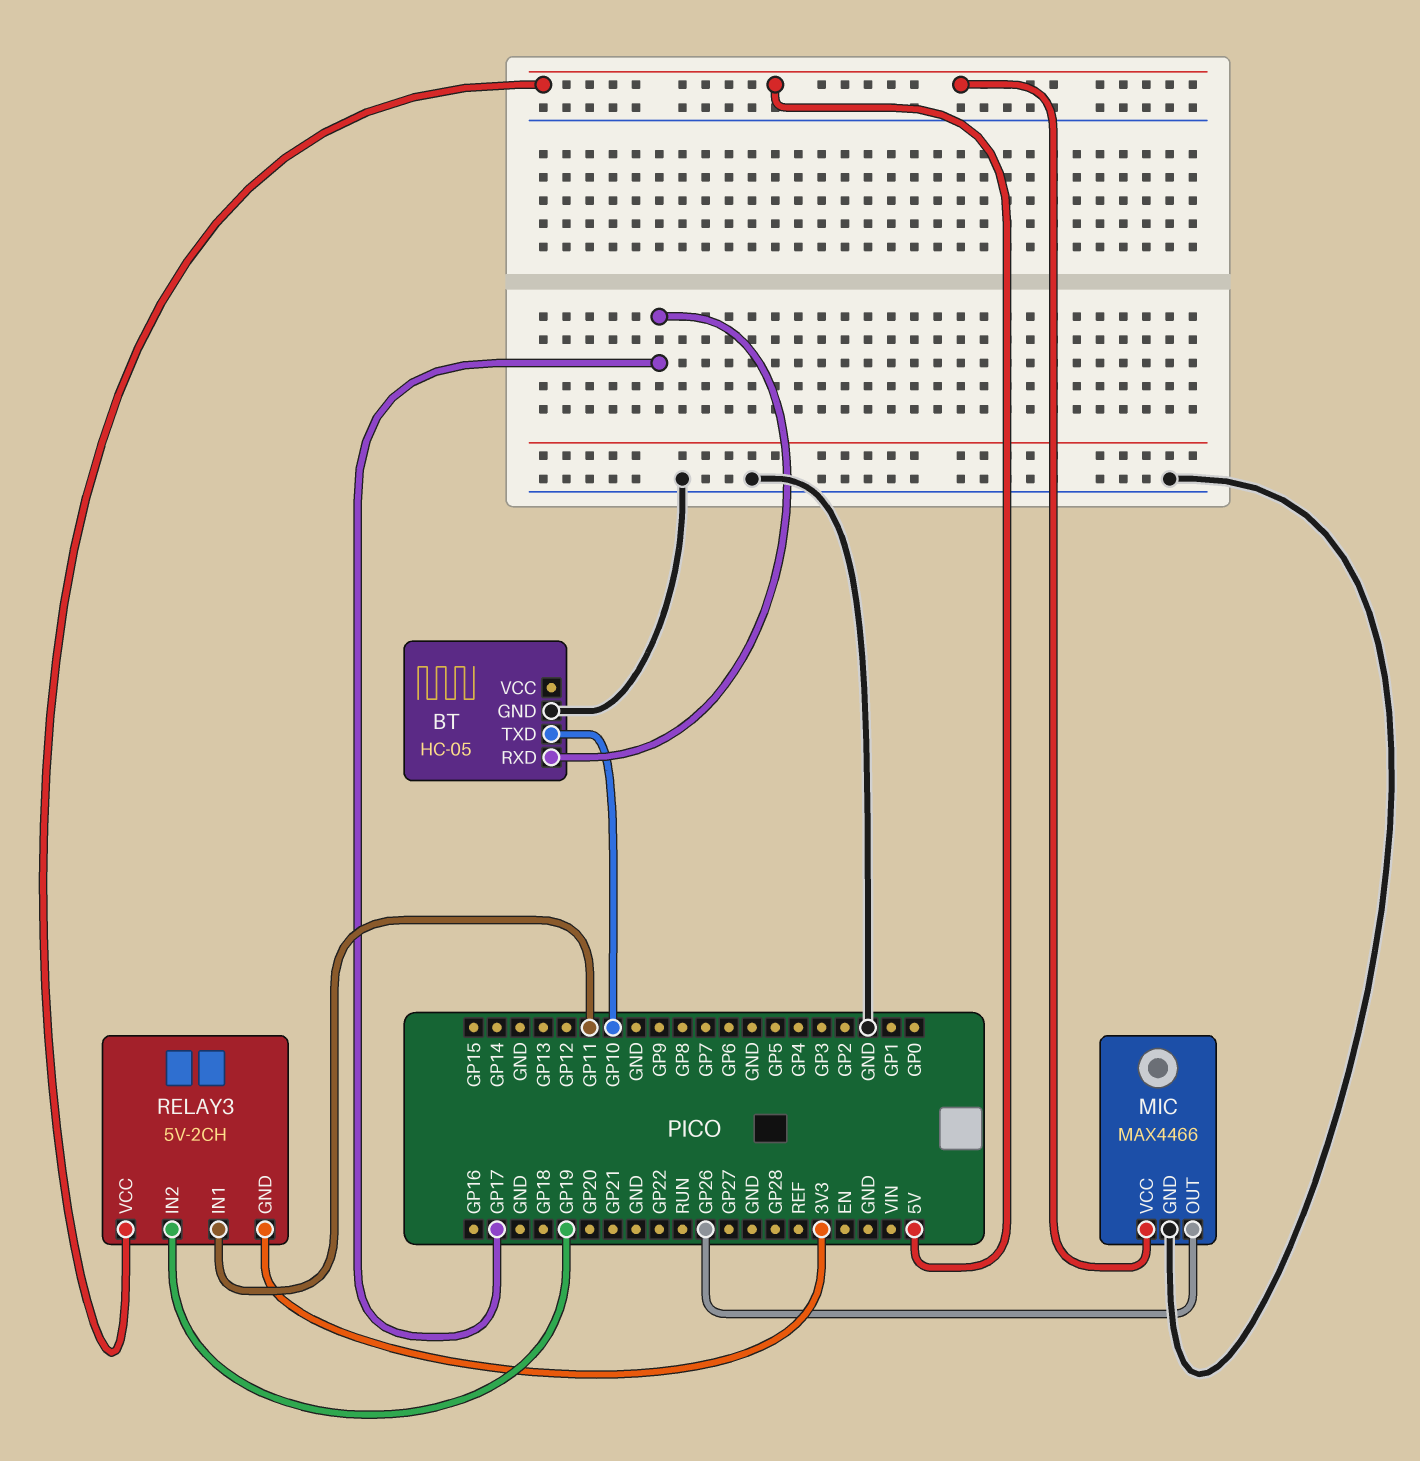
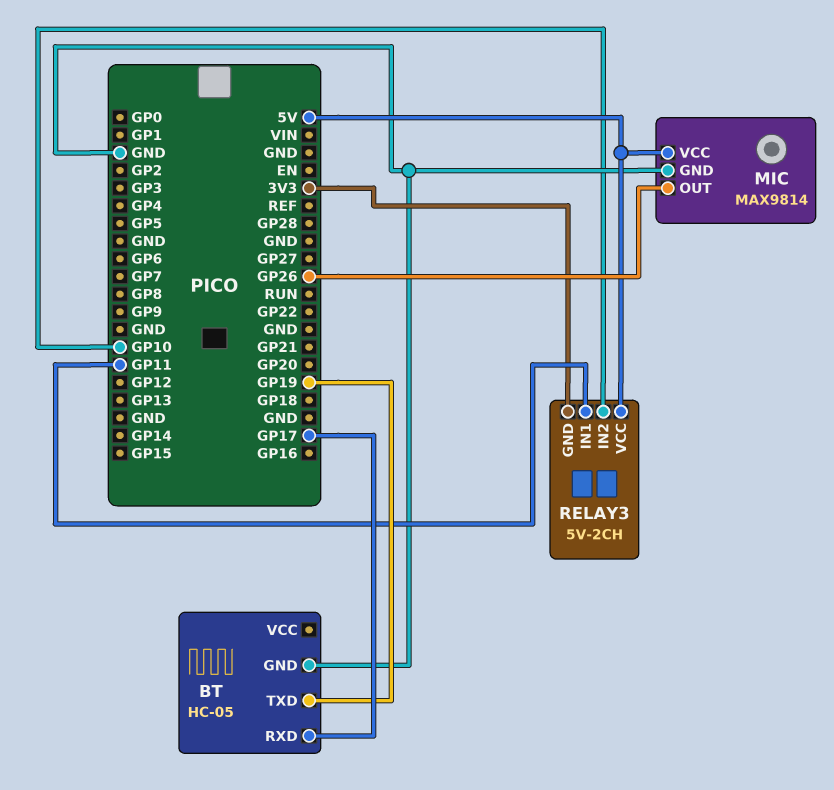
BT pin TXD: GP10 -> GP19
MIC: MAX4466 -> MAX9814
RELAY3 pin IN2: GP19 -> GP10

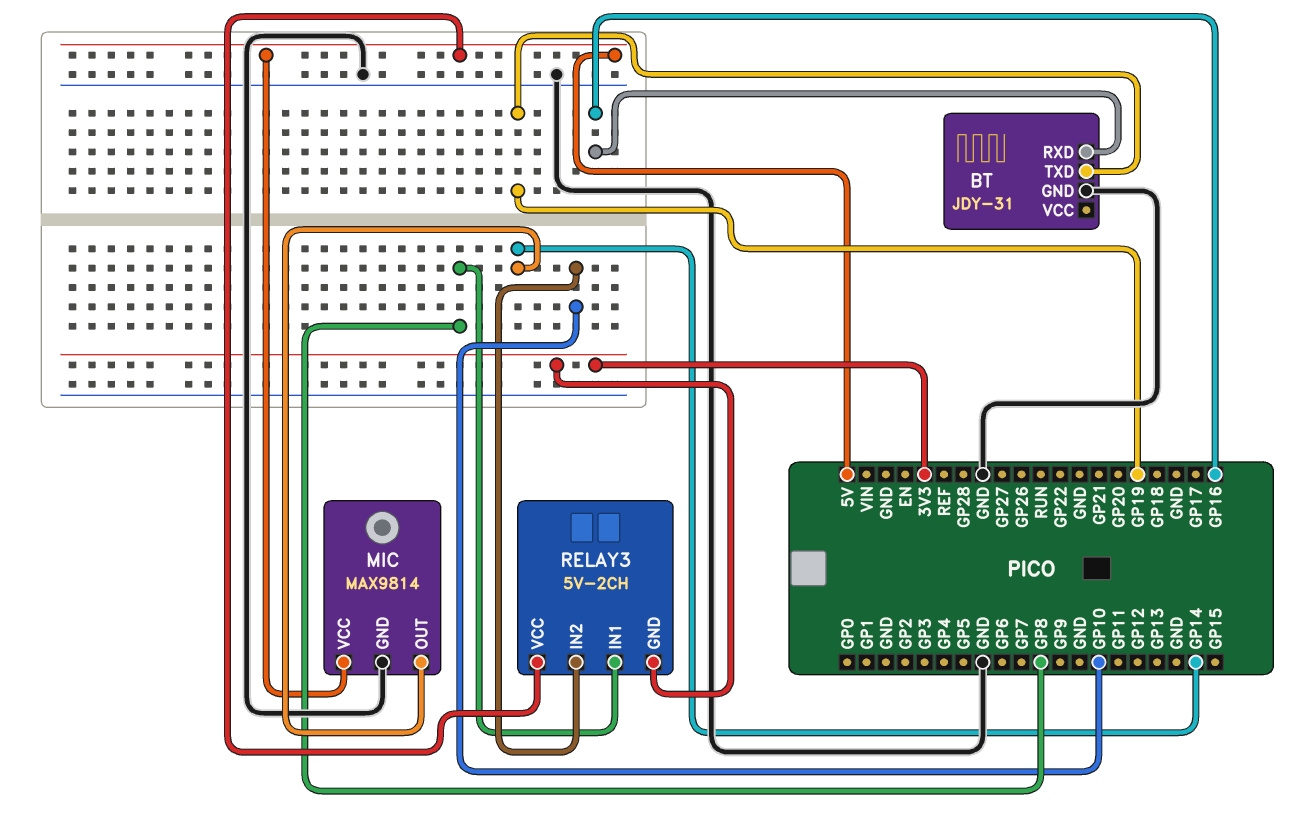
BT: HC-05 -> JDY-31
BT pin RXD: GP17 -> GP16
MIC pin OUT: GP26 -> GP14
RELAY3 pin IN1: GP11 -> GP8

